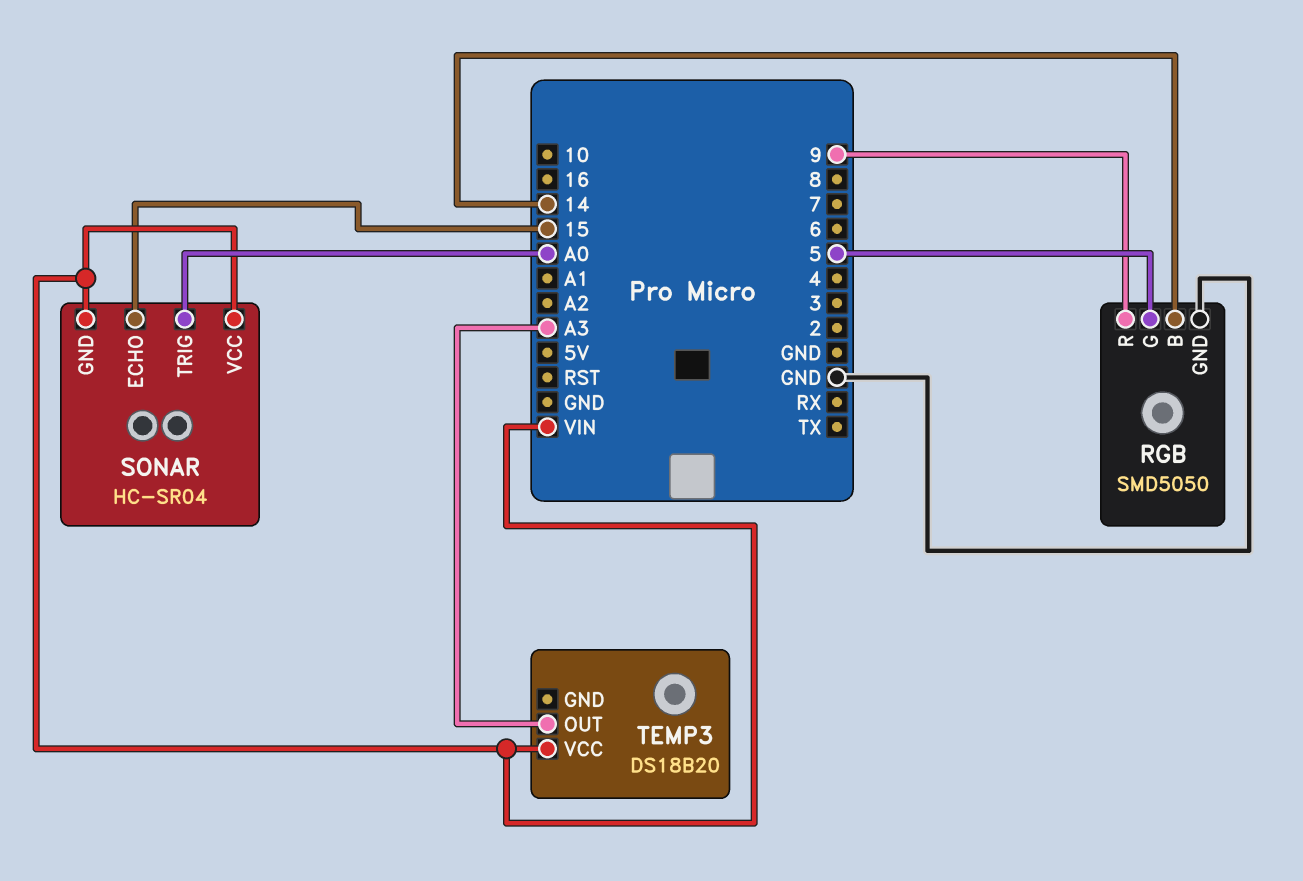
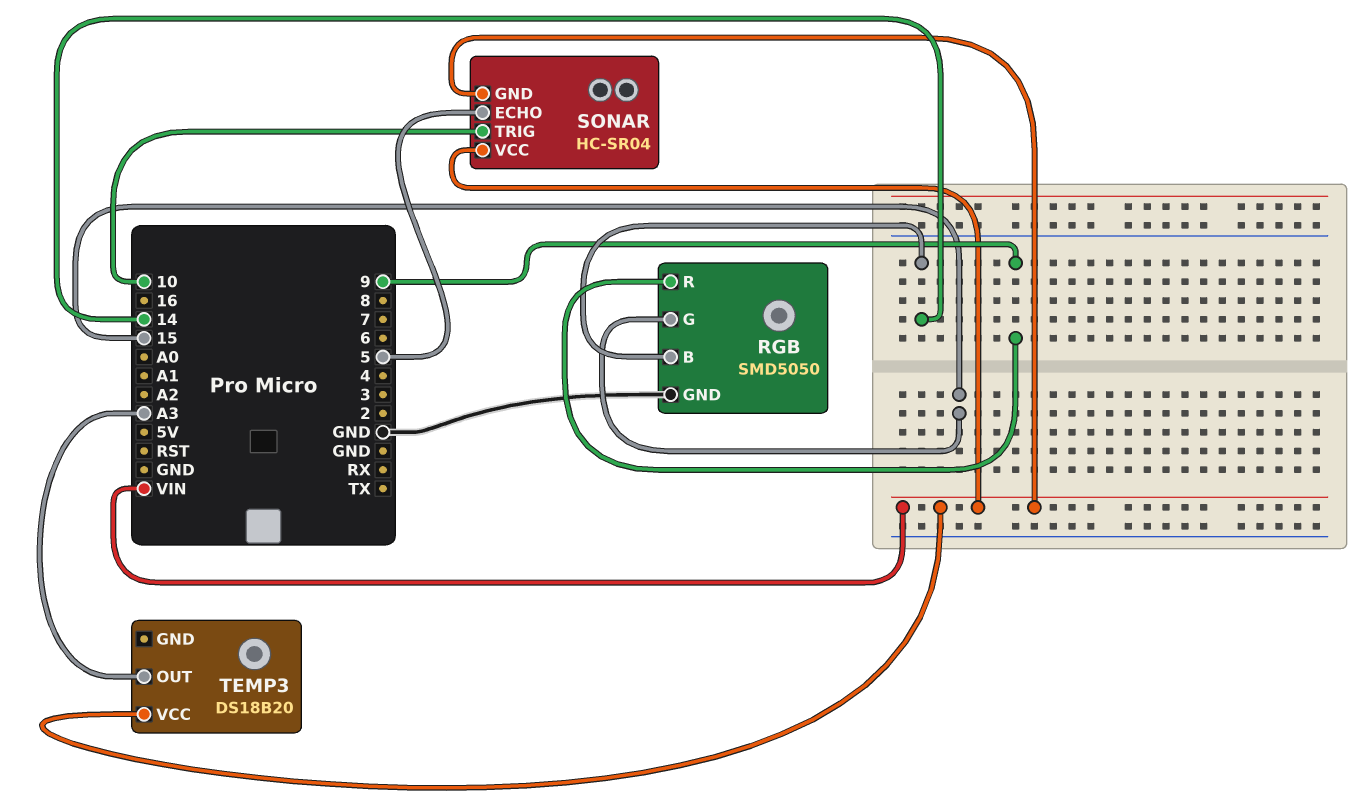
RGB pin G: 5 -> 15
SONAR pin ECHO: 15 -> 5
SONAR pin TRIG: A0 -> 10

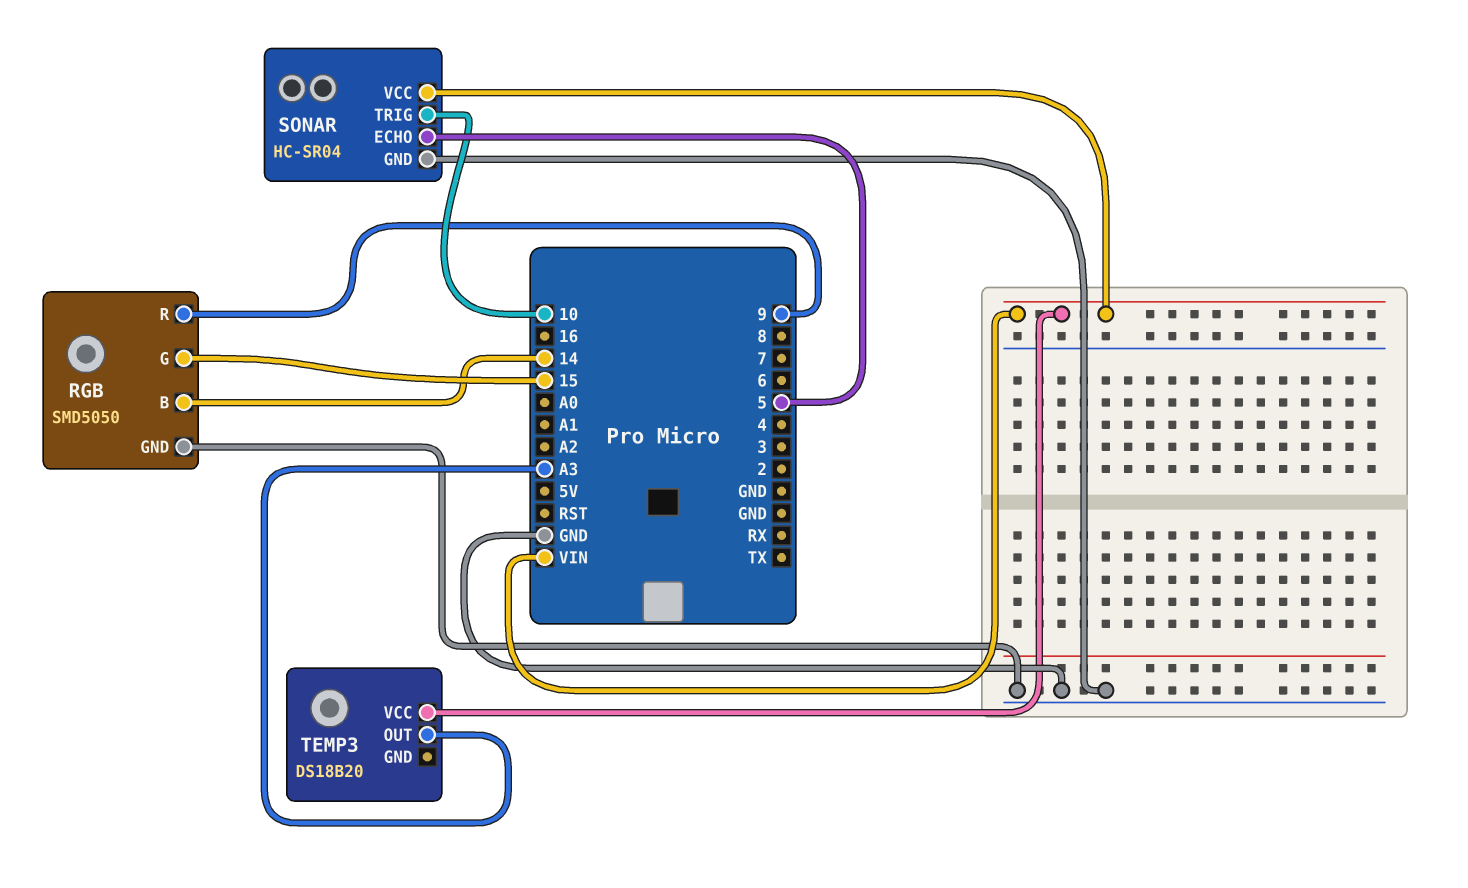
SONAR pin GND: VIN -> GND

